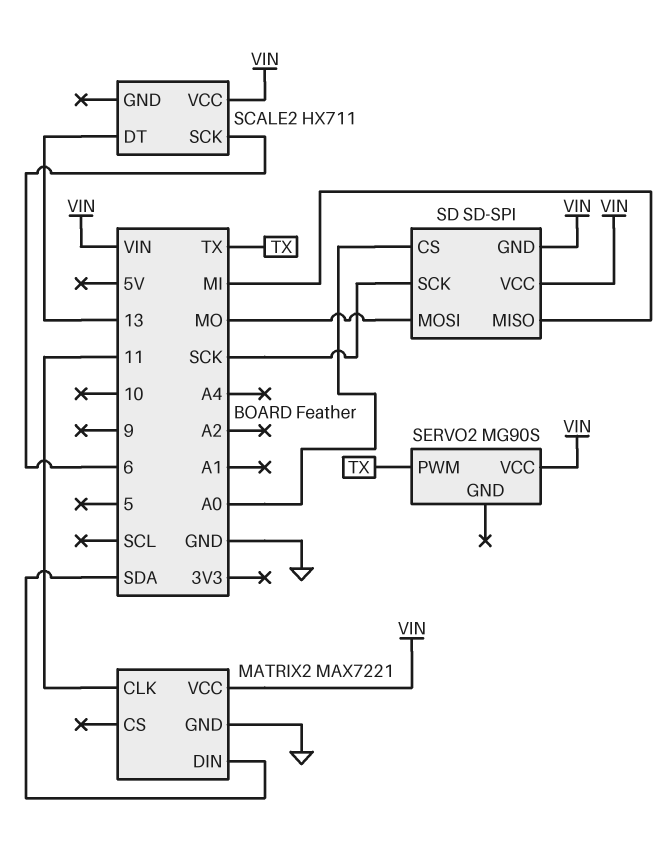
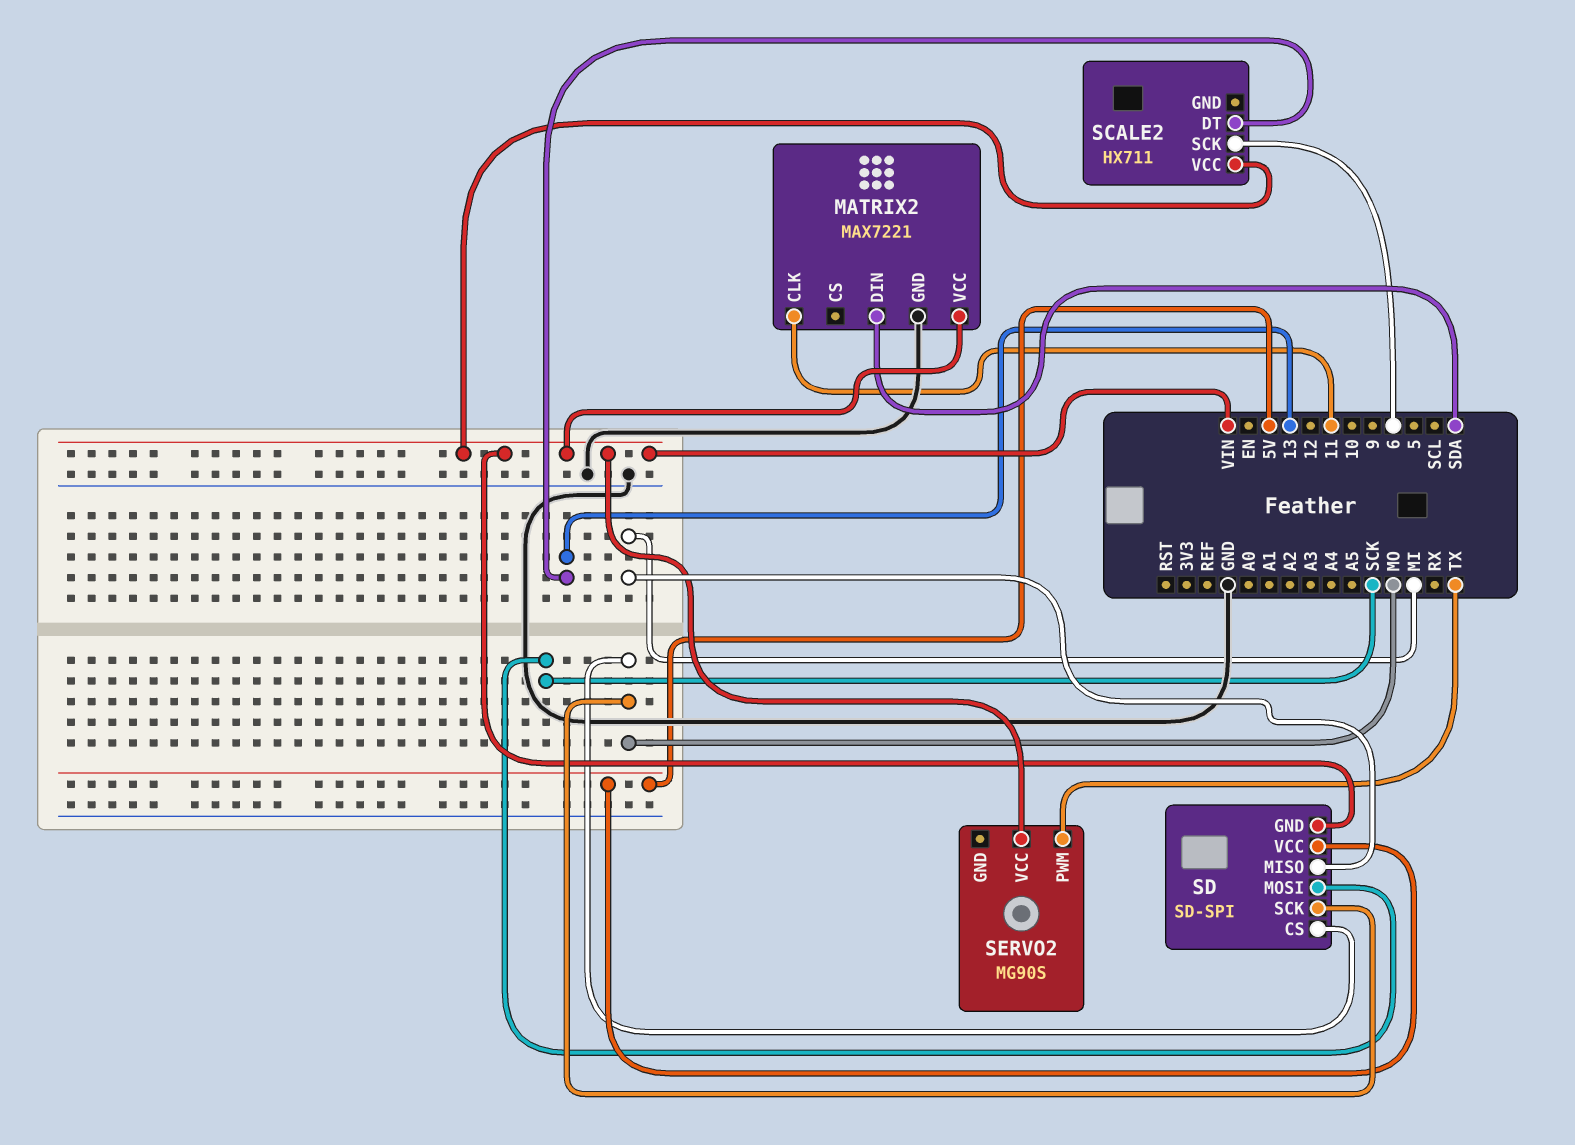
SD pin CS: A0 -> MO
SD pin MOSI: MO -> SCK
SD pin SCK: SCK -> MO
SD pin VCC: VIN -> 5V

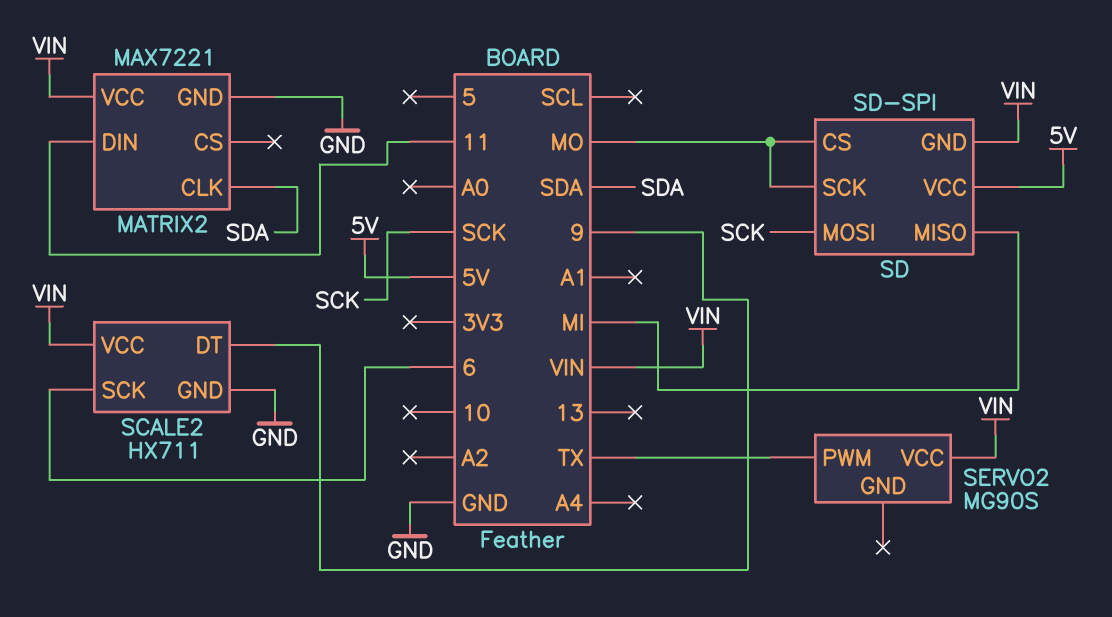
MATRIX2 pin CLK: 11 -> SDA
MATRIX2 pin DIN: SDA -> 11
SCALE2 pin DT: 13 -> 9
SCALE2 pin GND: none -> GND

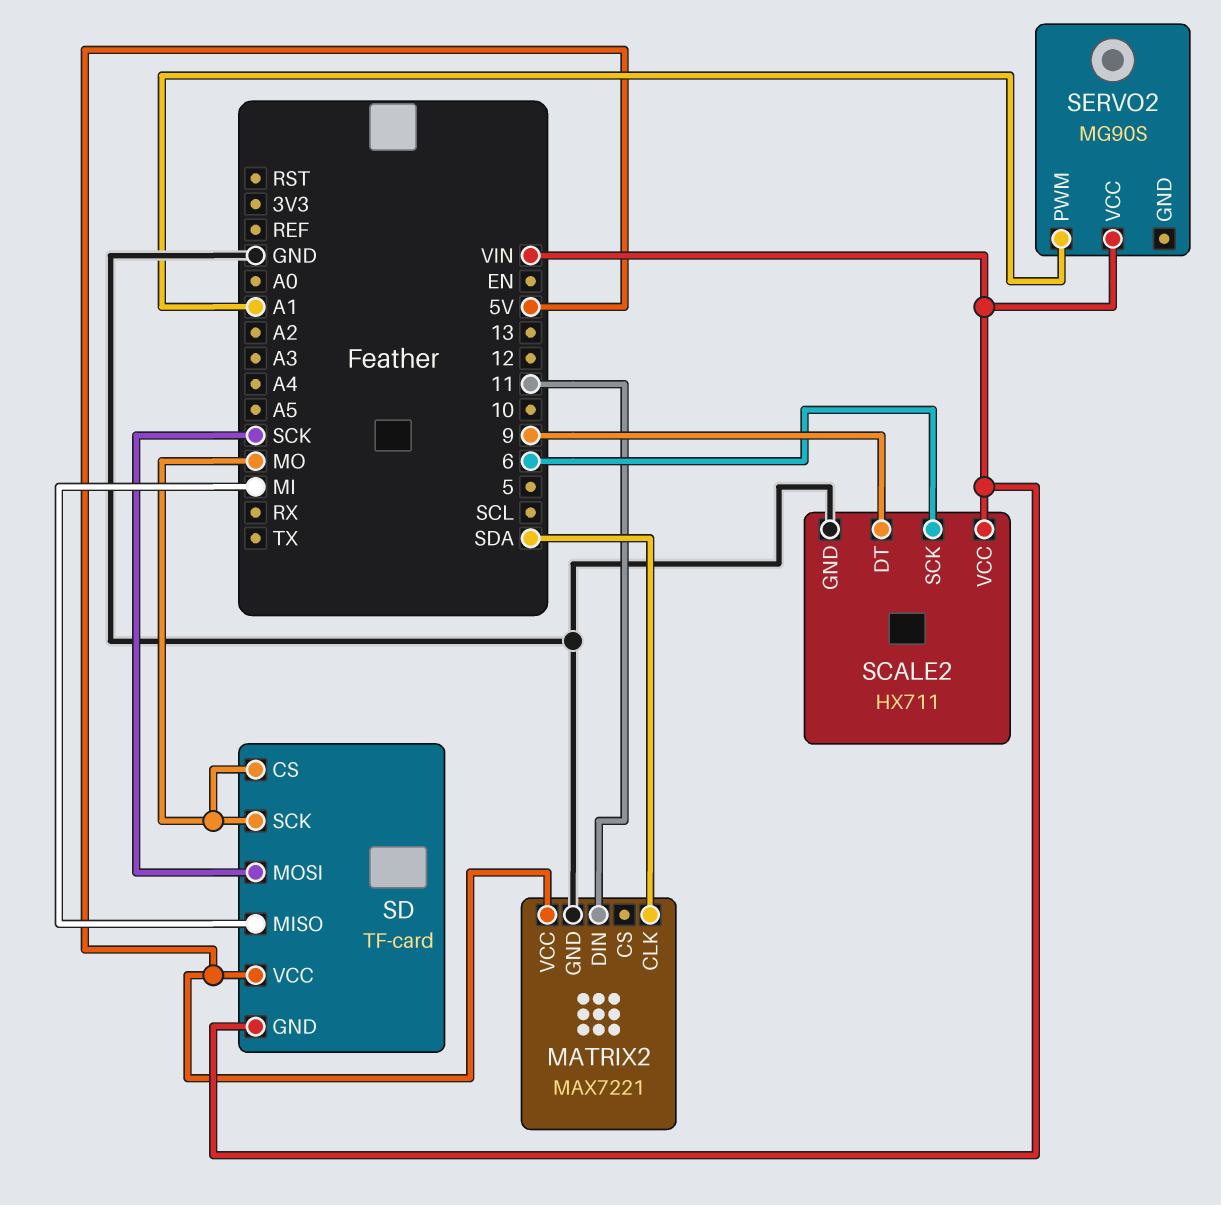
MATRIX2 pin VCC: VIN -> 5V
SD: SD-SPI -> TF-card
SERVO2 pin PWM: TX -> A1

